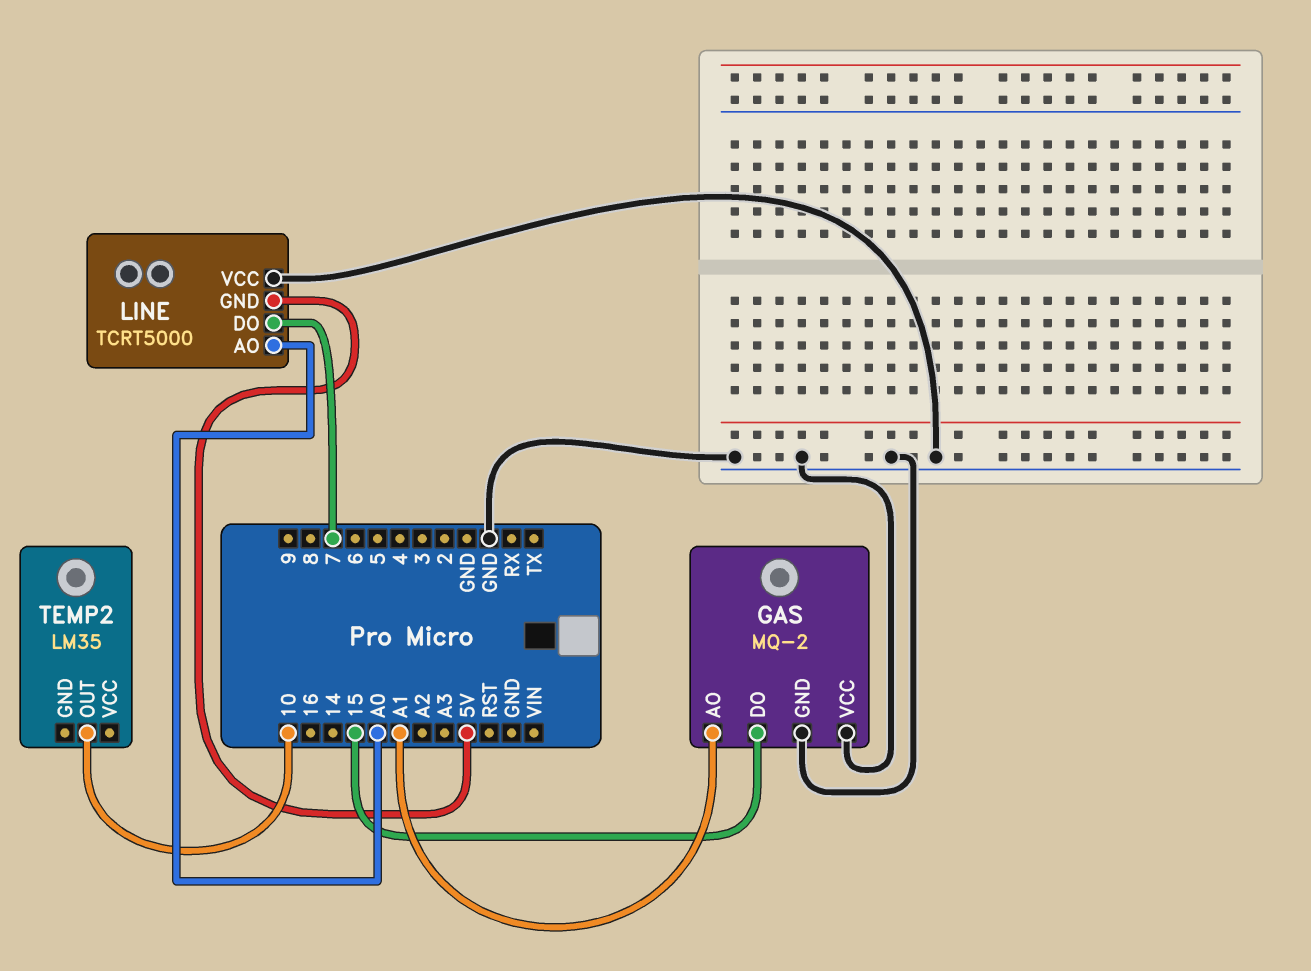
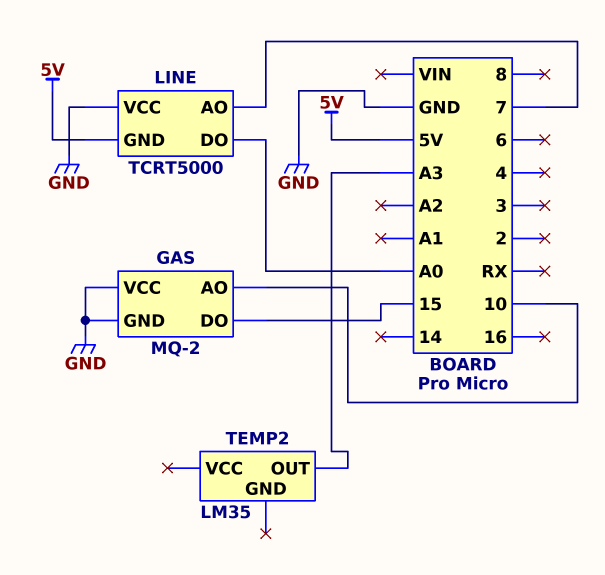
GAS pin AO: A1 -> 10
LINE pin AO: A0 -> 7
LINE pin DO: 7 -> A0
TEMP2 pin OUT: 10 -> A3

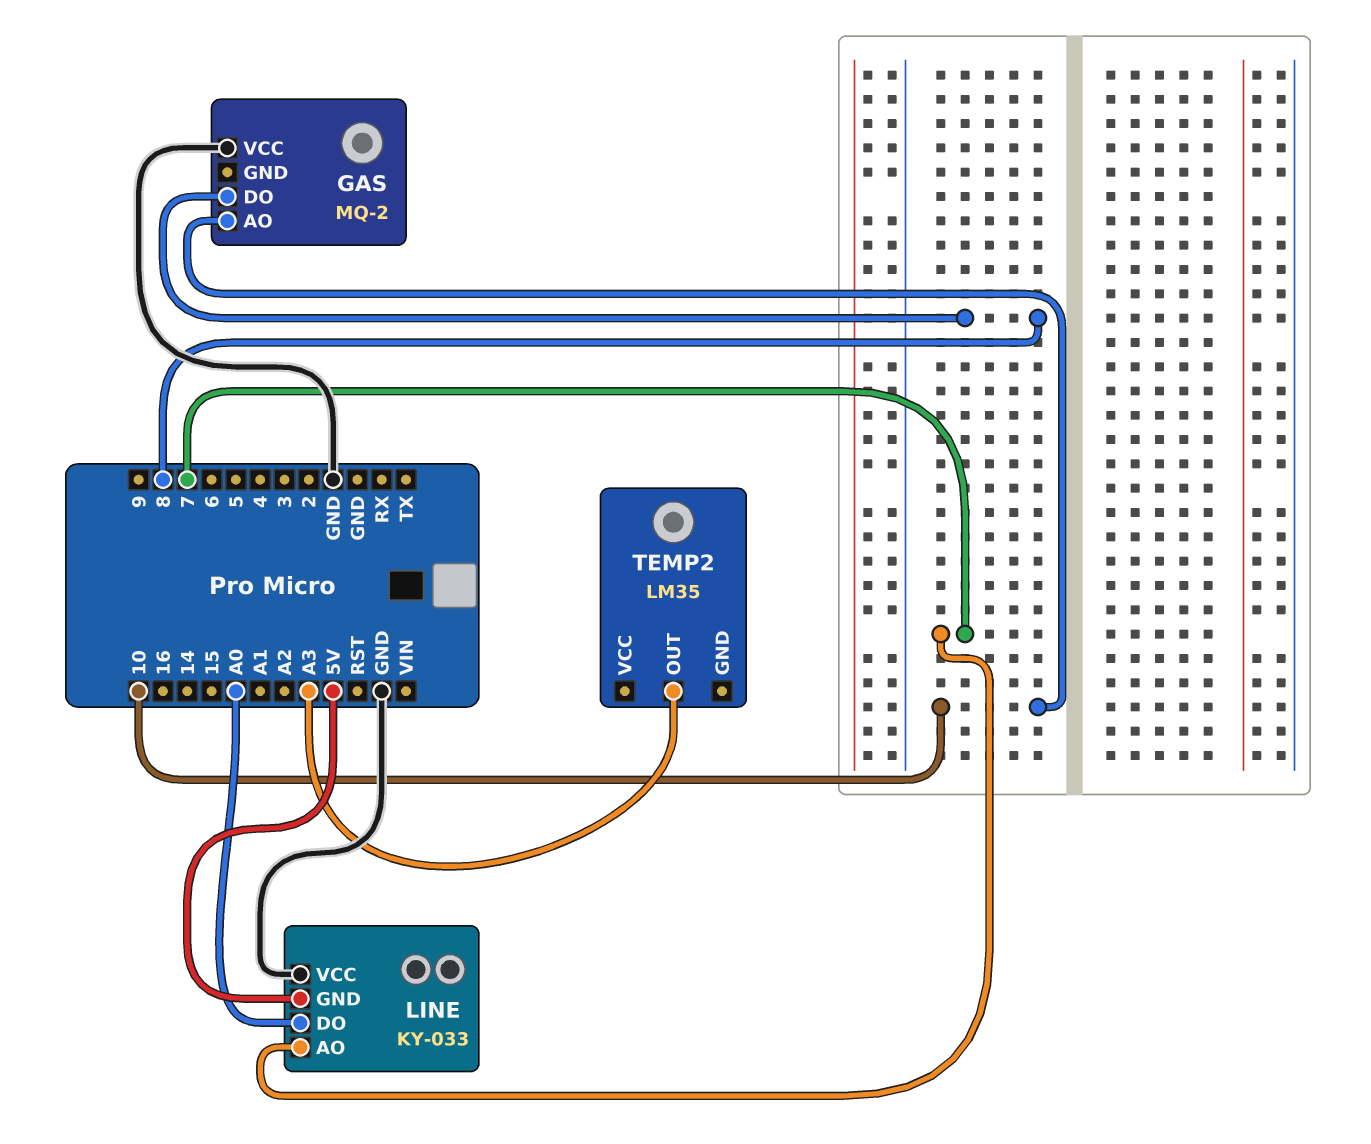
GAS pin DO: 15 -> 8
GAS pin GND: GND -> none
LINE: TCRT5000 -> KY-033

